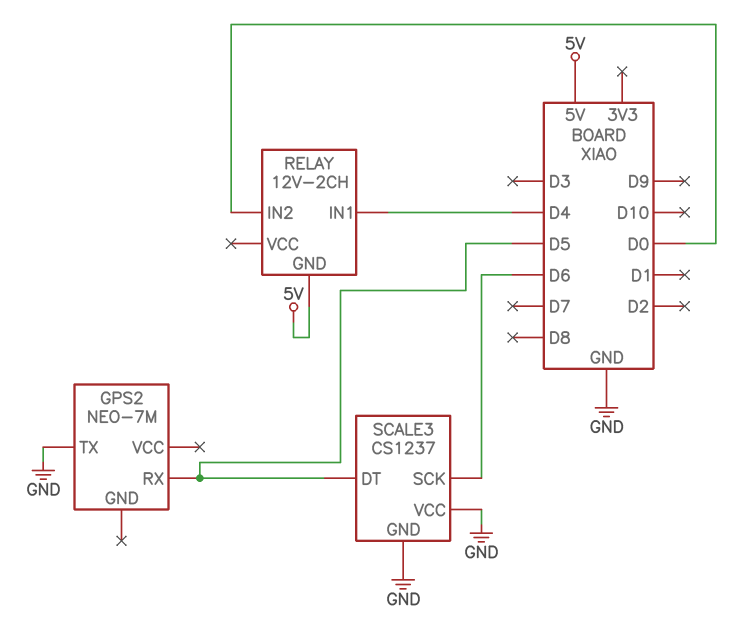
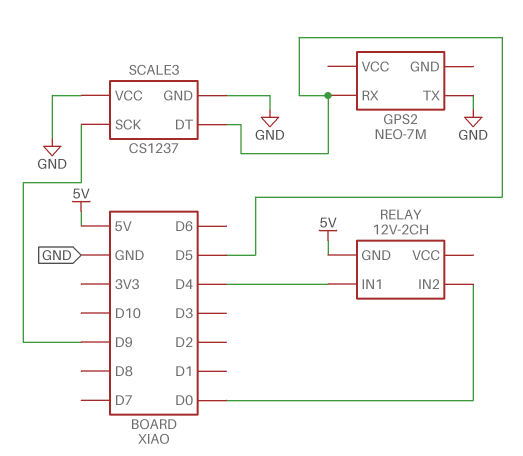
SCALE3 pin SCK: D6 -> D9

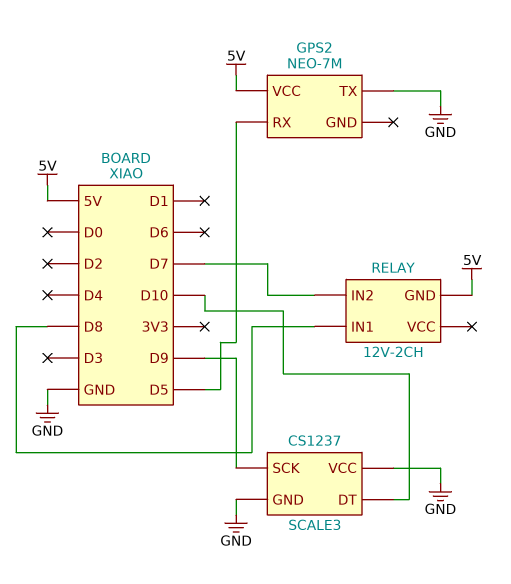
GPS2 pin VCC: none -> 5V
RELAY pin IN1: D4 -> D8
RELAY pin IN2: D0 -> D7
SCALE3 pin DT: D5 -> D10

